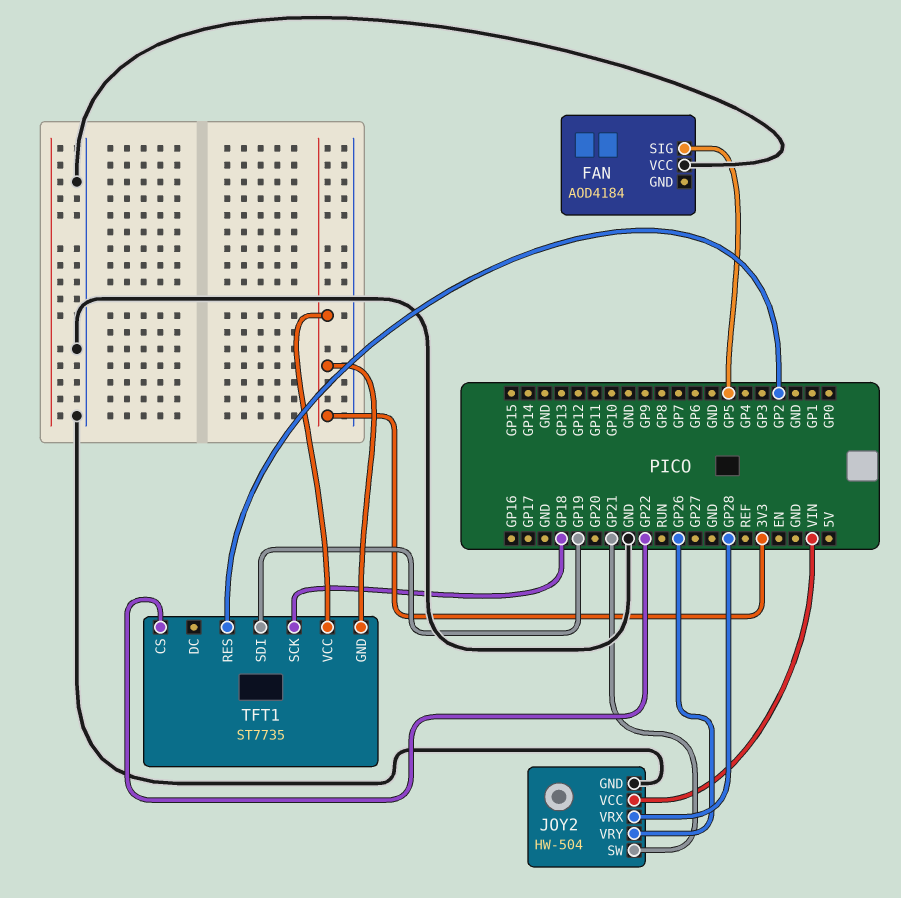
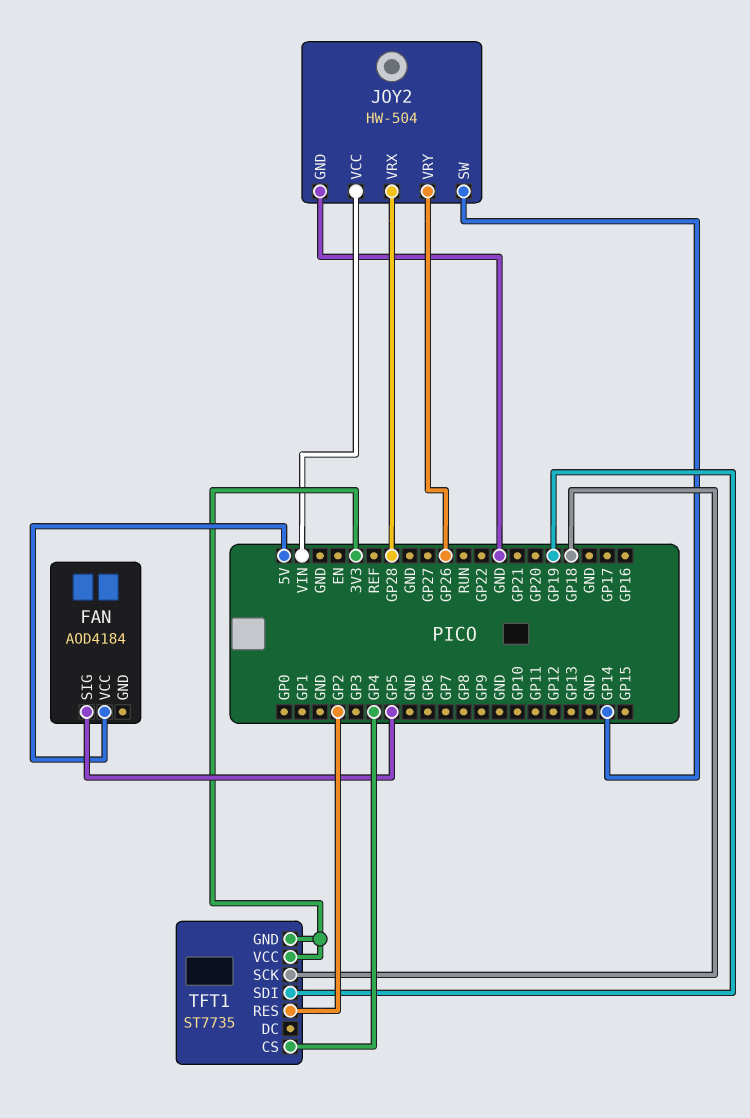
FAN pin VCC: GND -> 5V
JOY2 pin SW: GP21 -> GP14
TFT1 pin CS: GP22 -> GP4

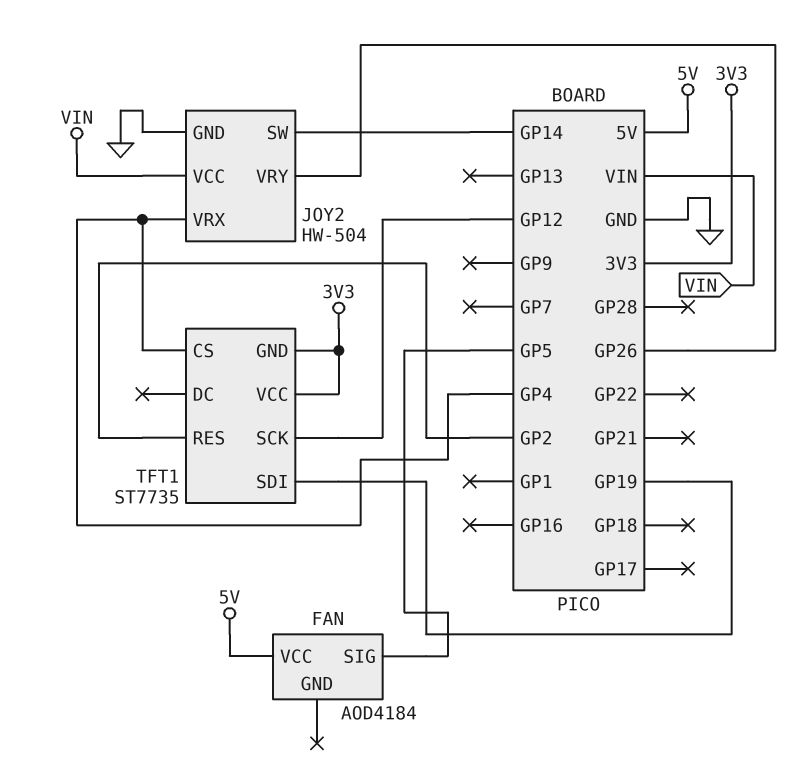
JOY2 pin VRX: GP28 -> GP4
TFT1 pin SCK: GP18 -> GP12

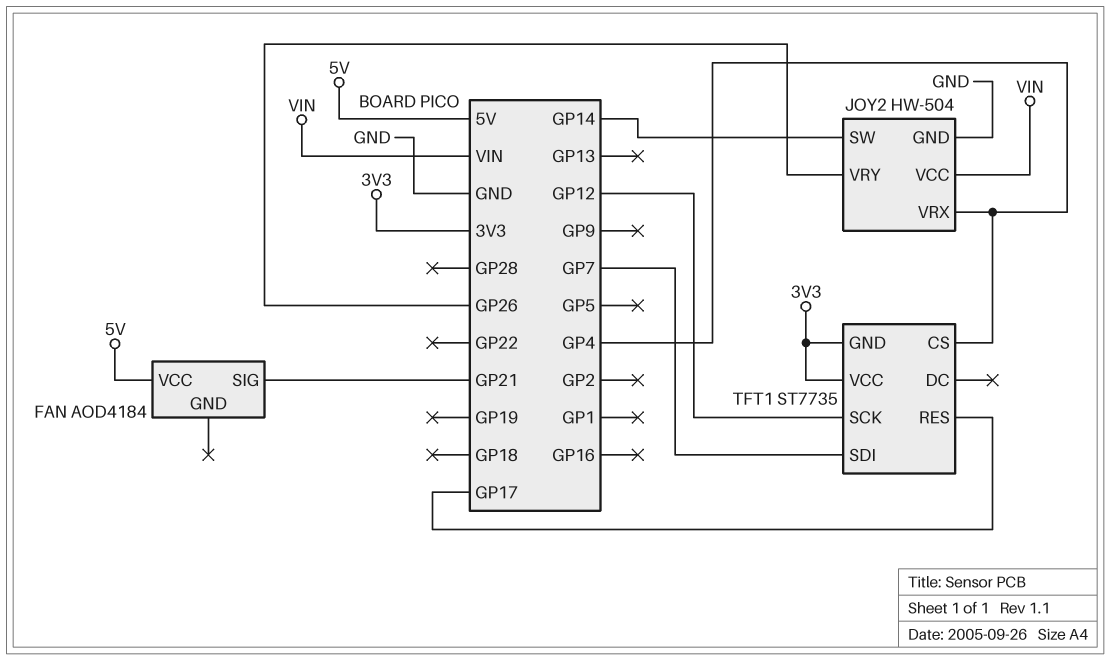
FAN pin SIG: GP5 -> GP21
TFT1 pin RES: GP2 -> GP17
TFT1 pin SDI: GP19 -> GP7

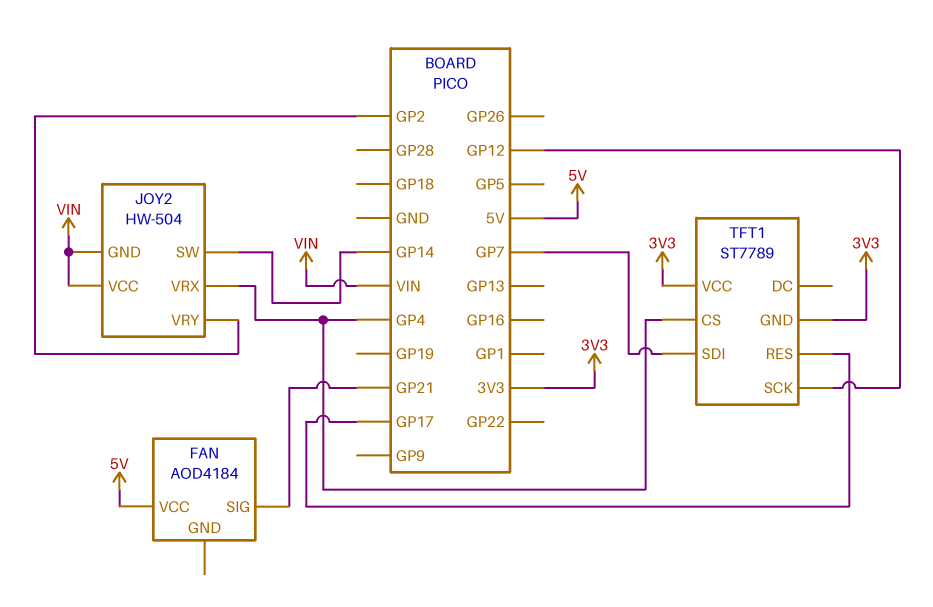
JOY2 pin GND: GND -> VIN
JOY2 pin VRY: GP26 -> GP2
TFT1: ST7735 -> ST7789

